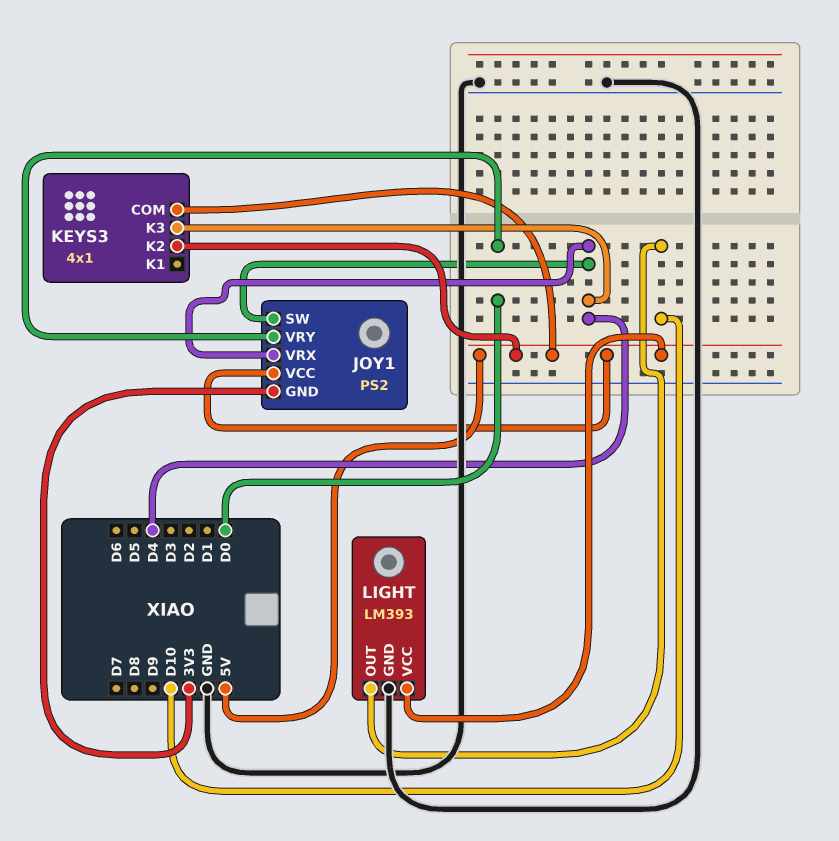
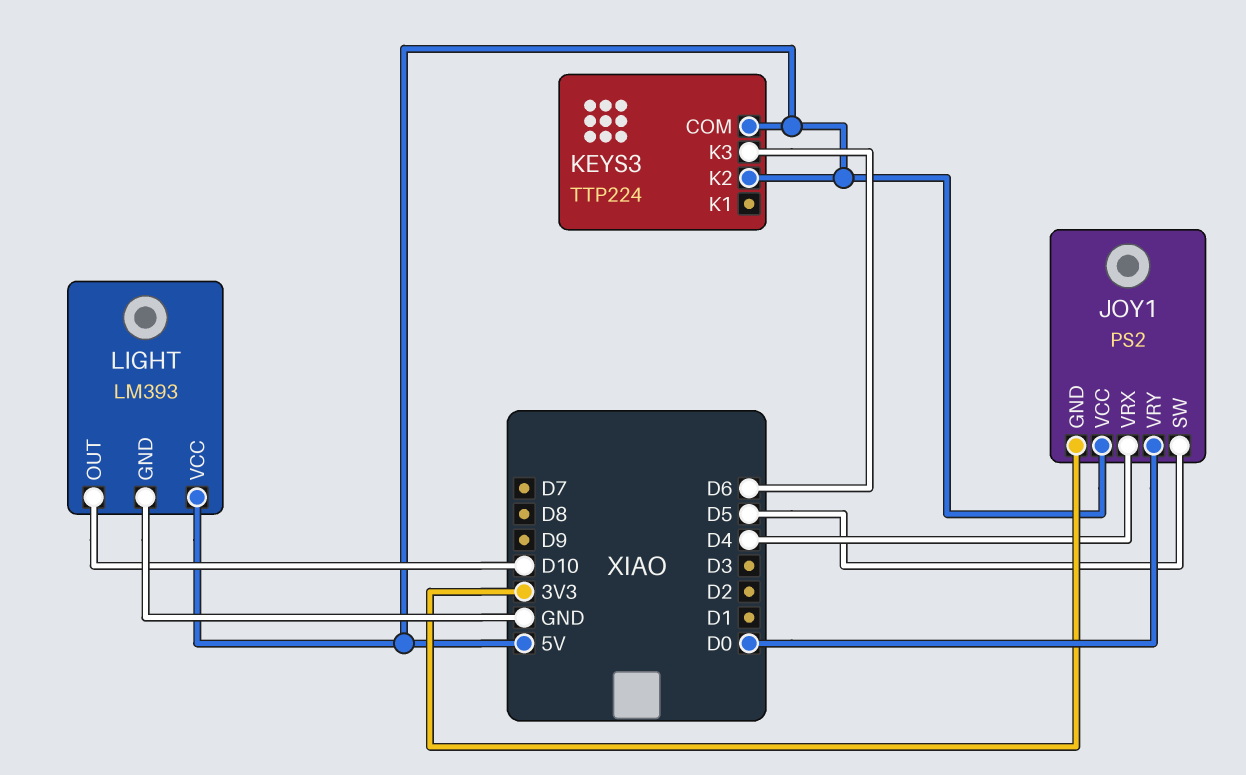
JOY1 pin SW: D4 -> D5
KEYS3: 4x1 -> TTP224
KEYS3 pin K3: D4 -> D6

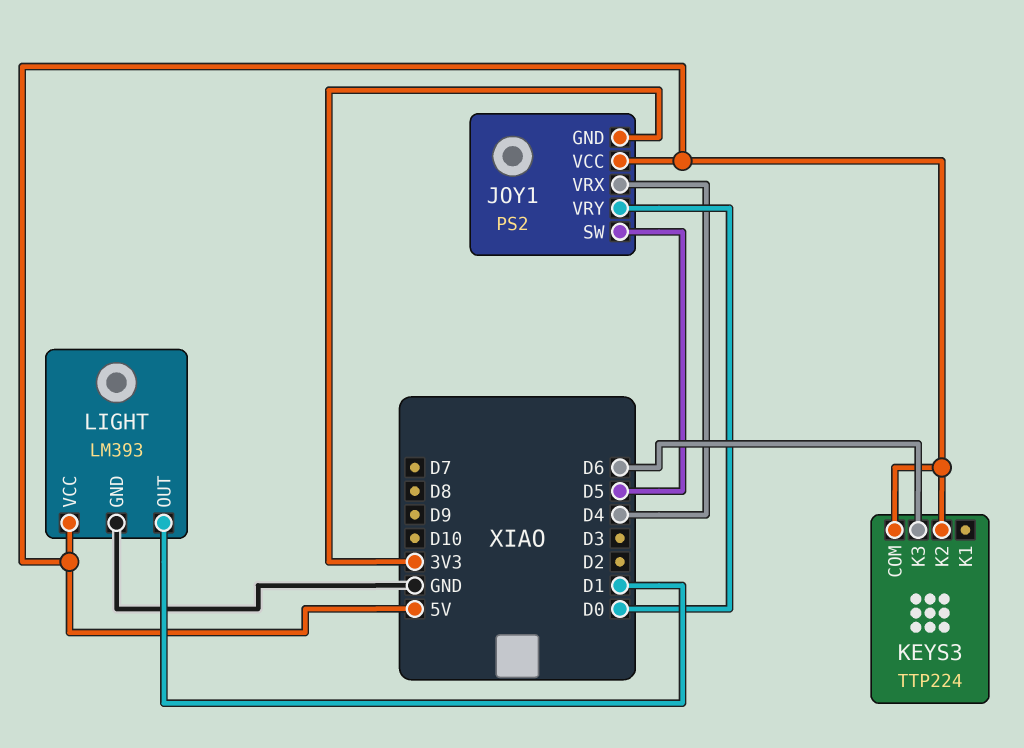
LIGHT pin OUT: D10 -> D1

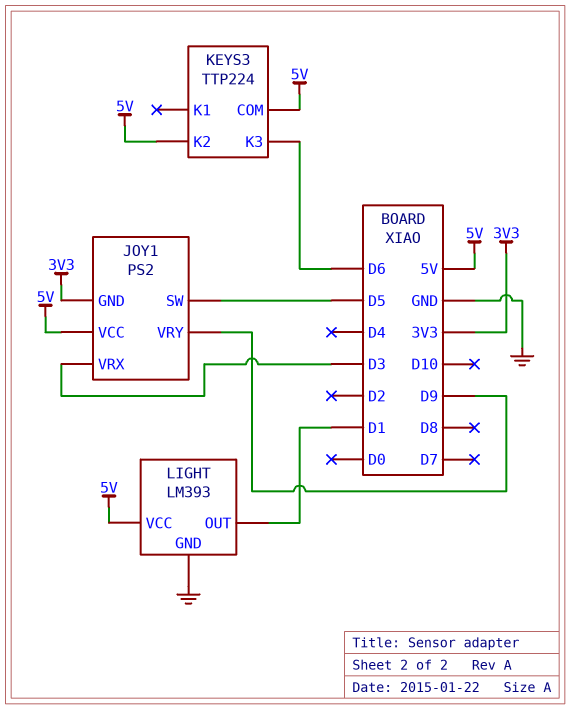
JOY1 pin VRX: D4 -> D3
JOY1 pin VRY: D0 -> D9

